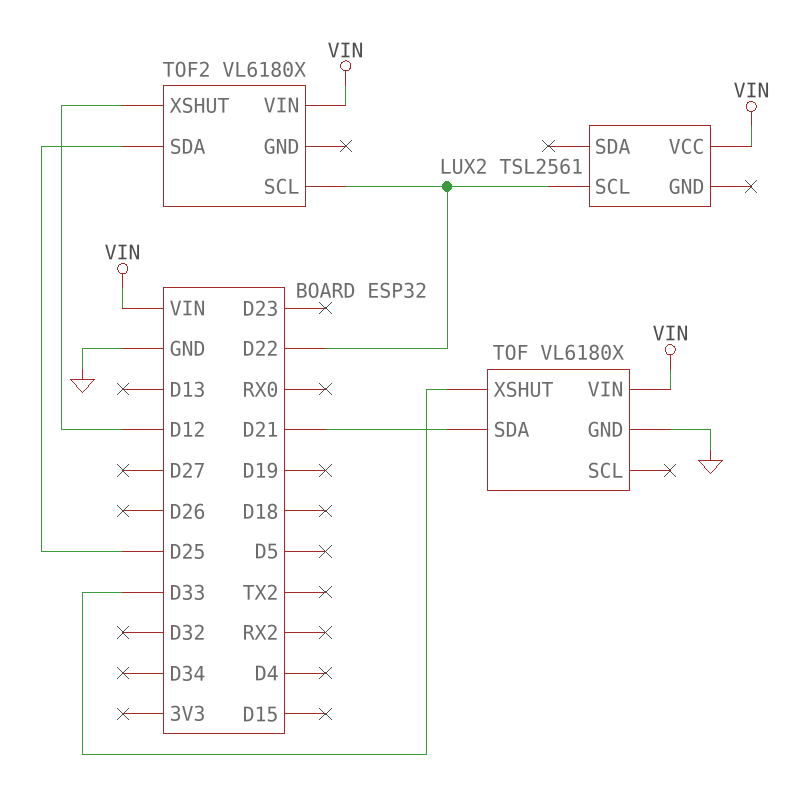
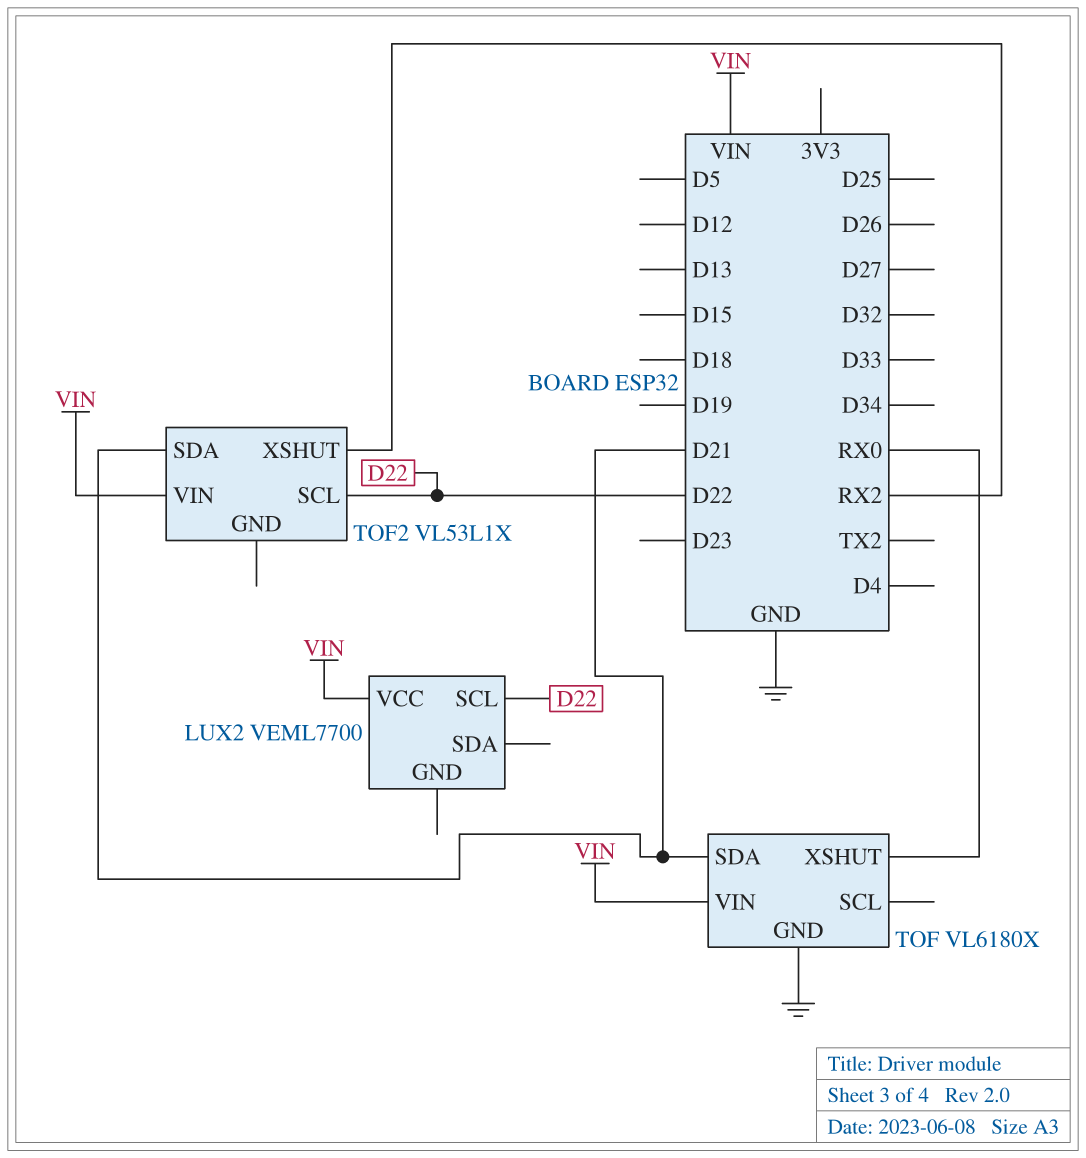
LUX2: TSL2561 -> VEML7700
TOF pin XSHUT: D33 -> RX0
TOF2: VL6180X -> VL53L1X
TOF2 pin SDA: D25 -> D21
TOF2 pin XSHUT: D12 -> RX2

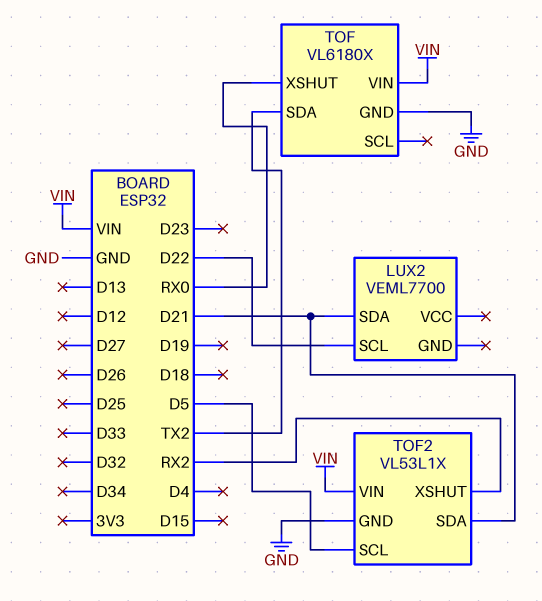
LUX2 pin SDA: none -> D21
LUX2 pin VCC: VIN -> none
TOF pin SDA: D21 -> TX2
TOF2 pin GND: none -> GND
TOF2 pin SCL: D22 -> D5

